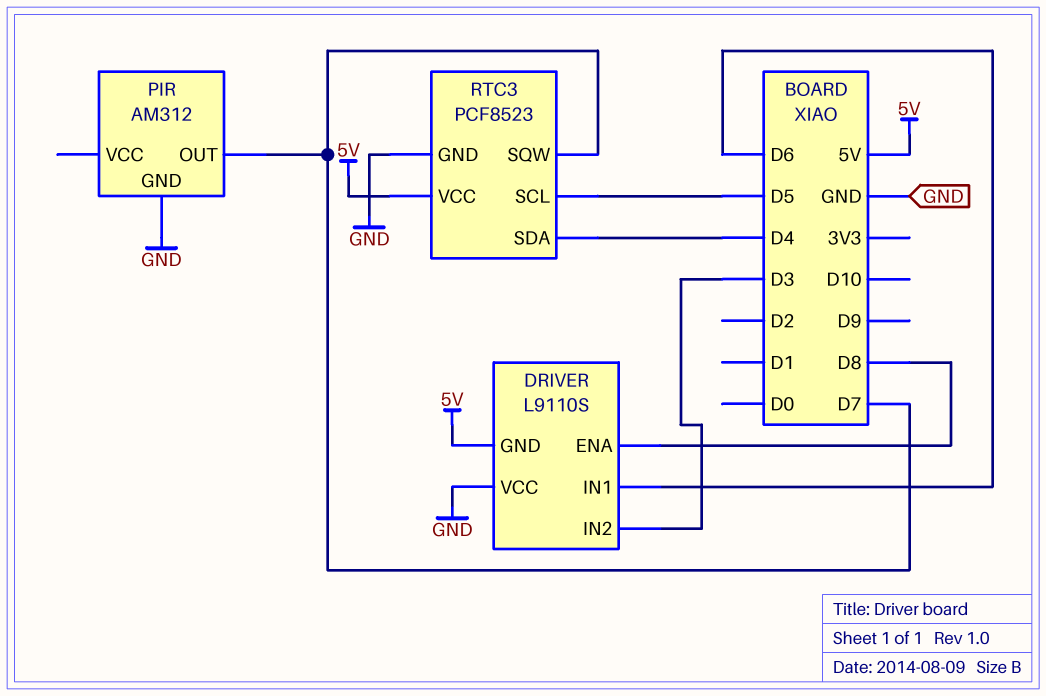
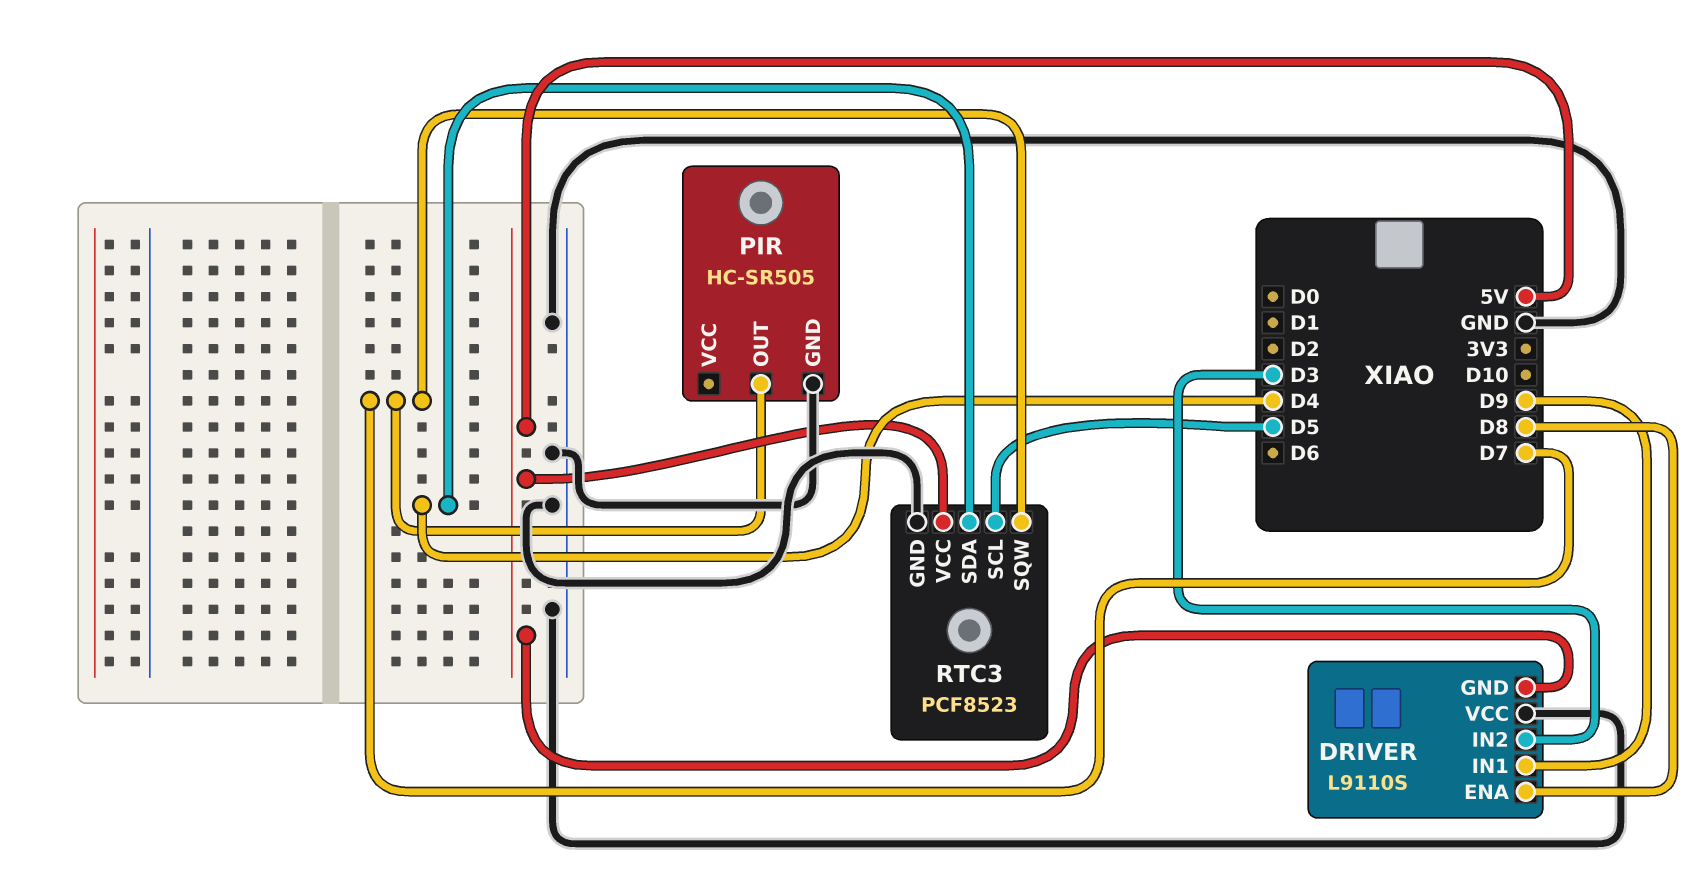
DRIVER pin IN1: D6 -> D9
PIR: AM312 -> HC-SR505

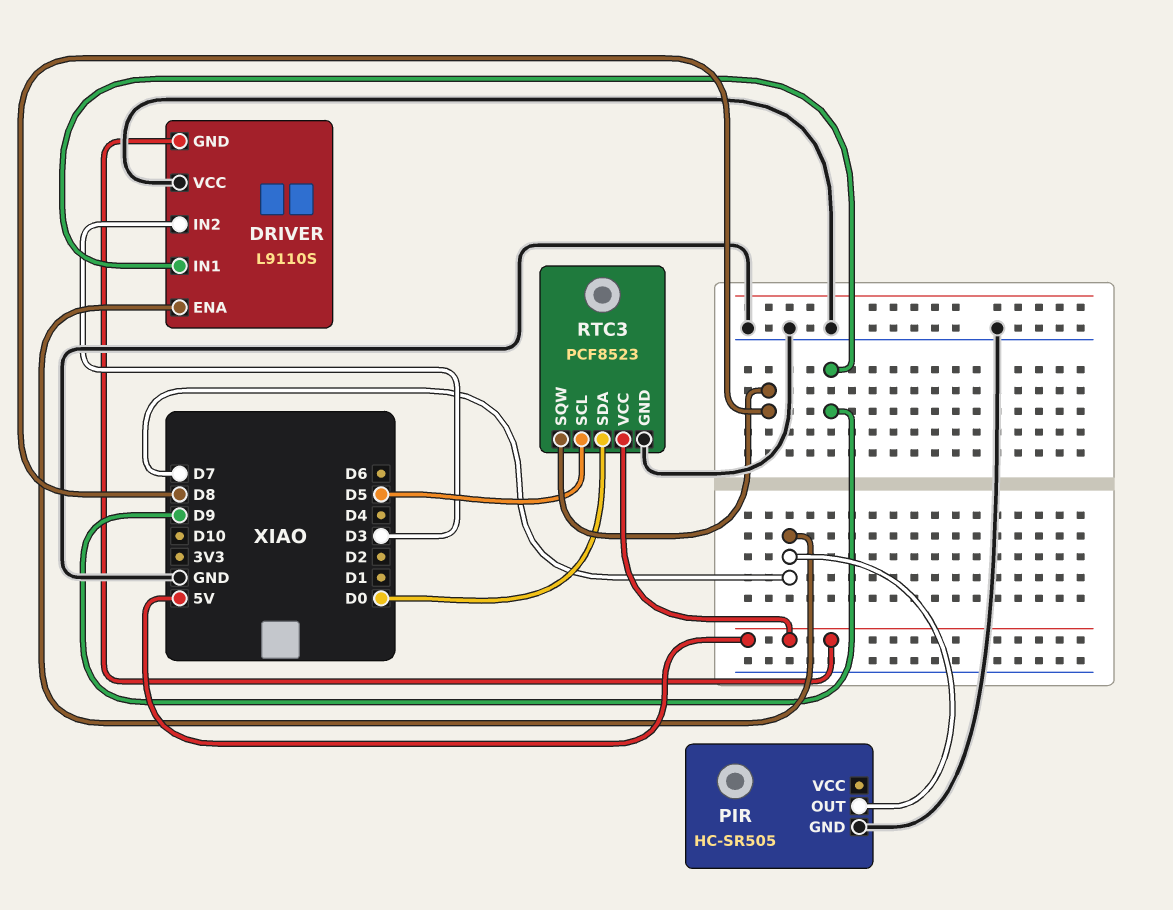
DRIVER pin ENA: D8 -> D7
RTC3 pin SDA: D4 -> D0
RTC3 pin SQW: D7 -> D8

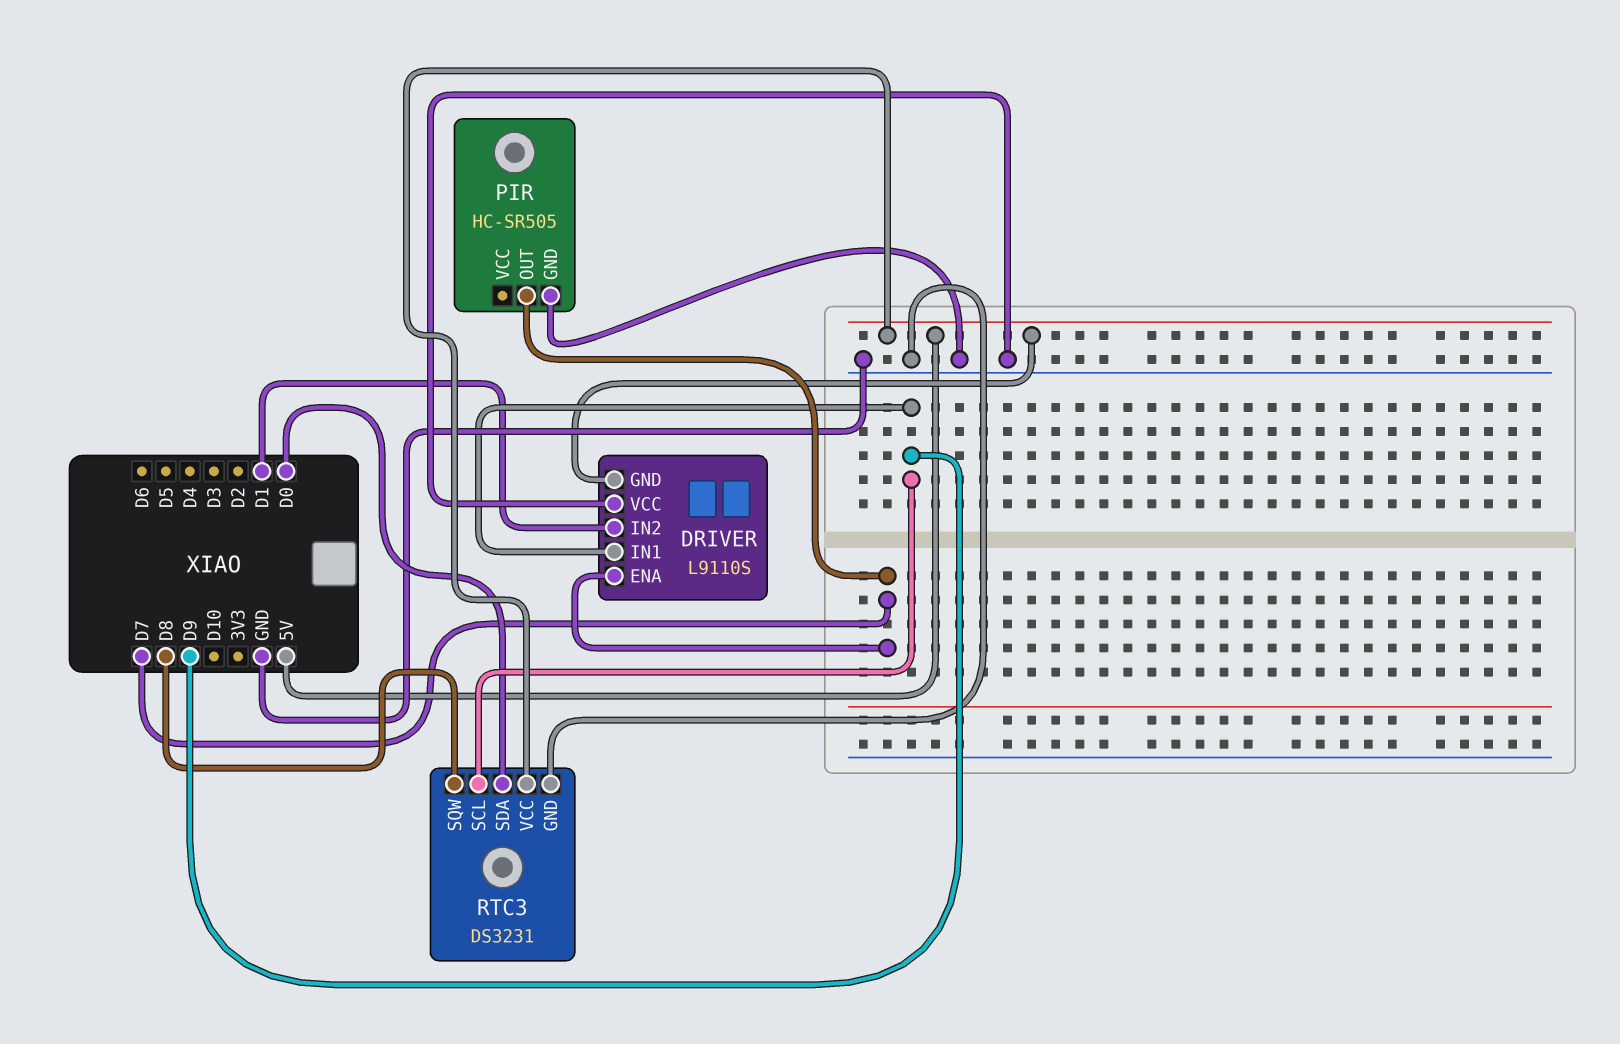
DRIVER pin IN2: D3 -> D1
RTC3: PCF8523 -> DS3231
RTC3 pin SCL: D5 -> D9

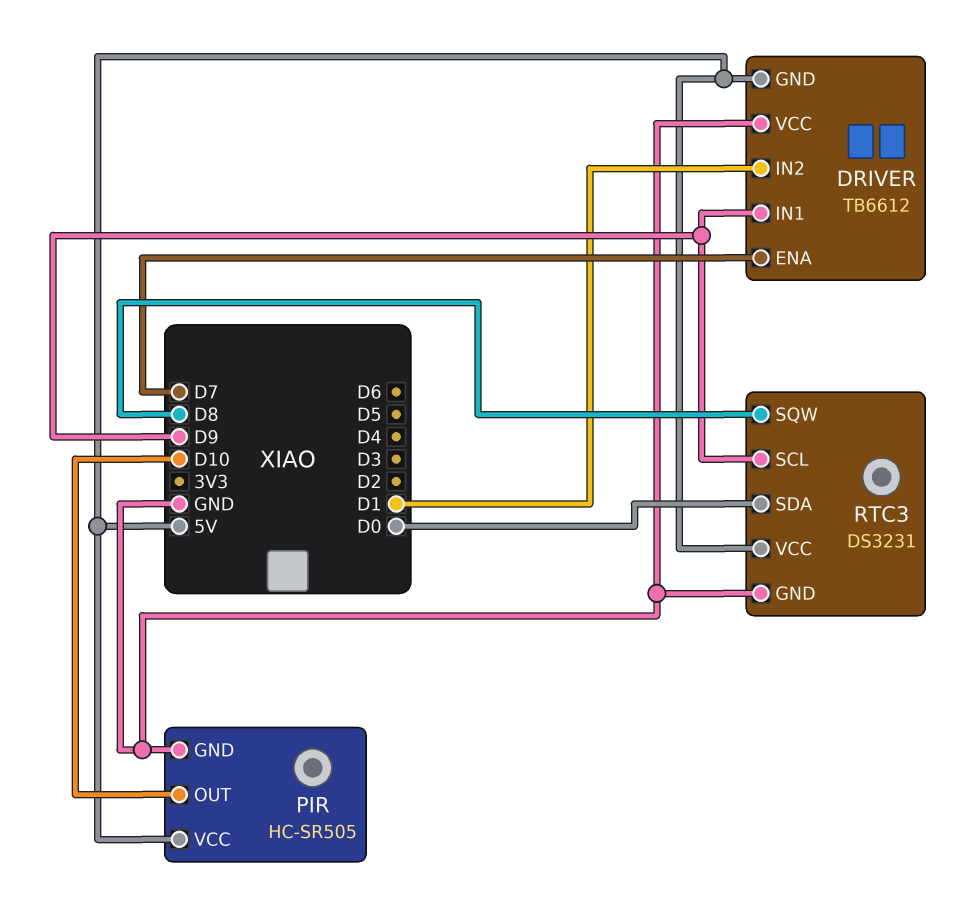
DRIVER: L9110S -> TB6612
PIR pin OUT: D7 -> D10
PIR pin VCC: none -> 5V

